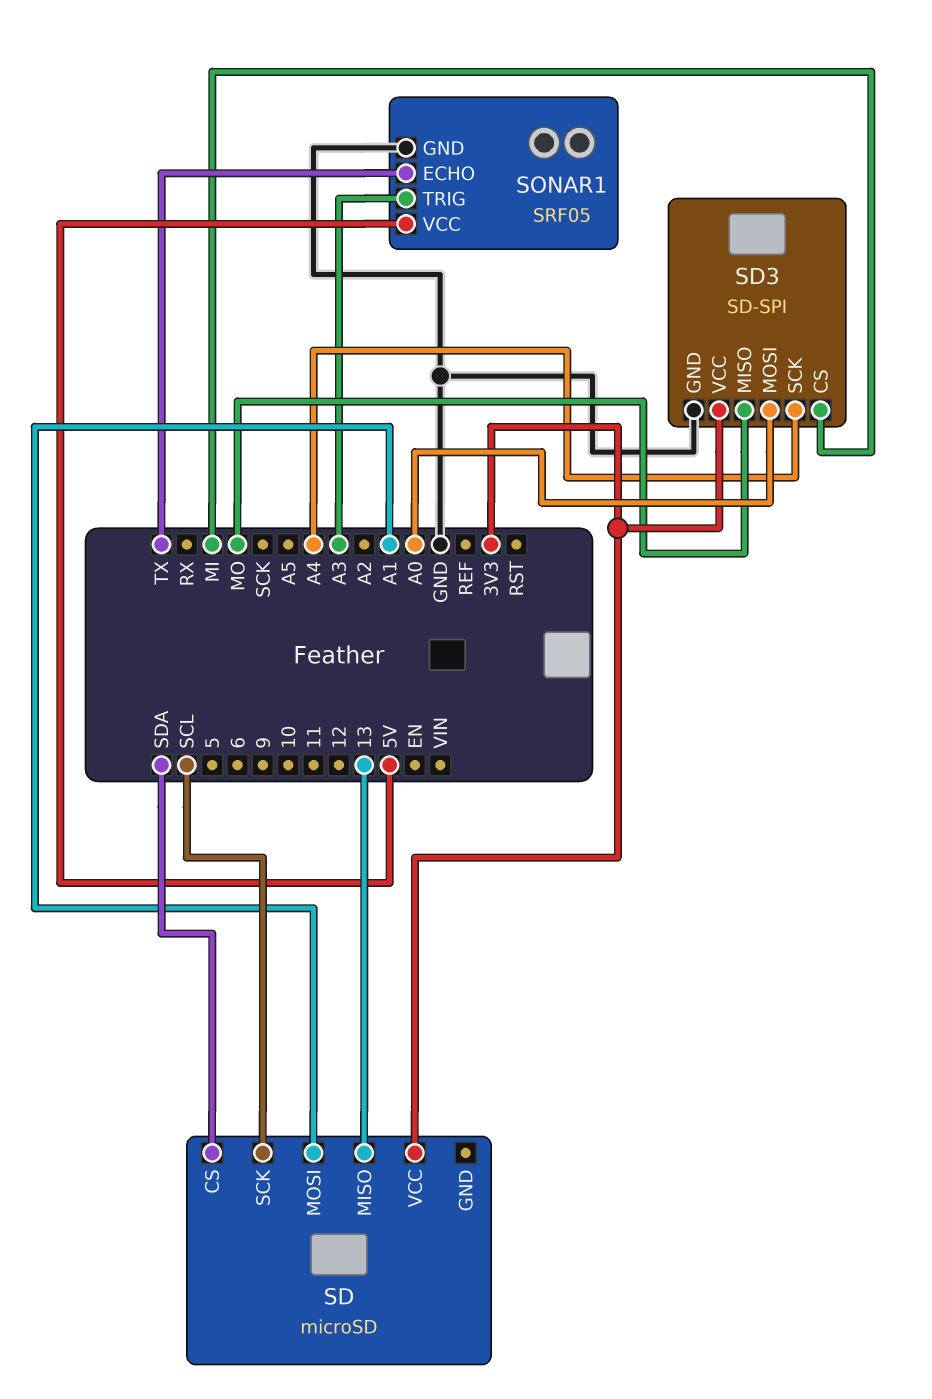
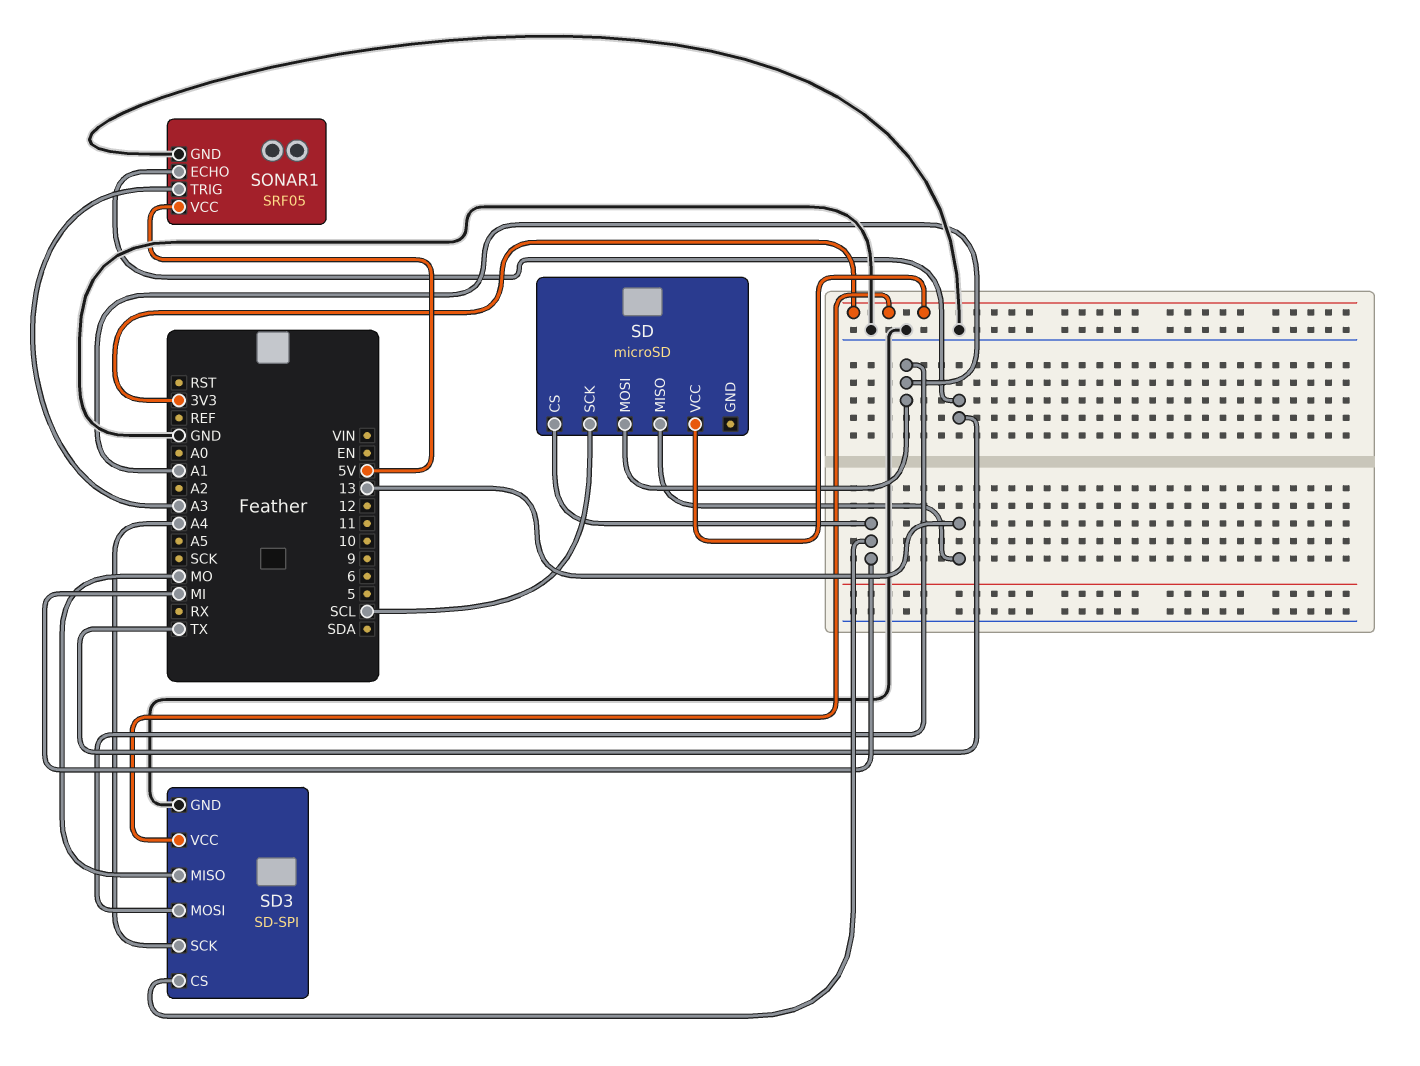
SD pin CS: SDA -> MI
SD3 pin MOSI: A0 -> A1

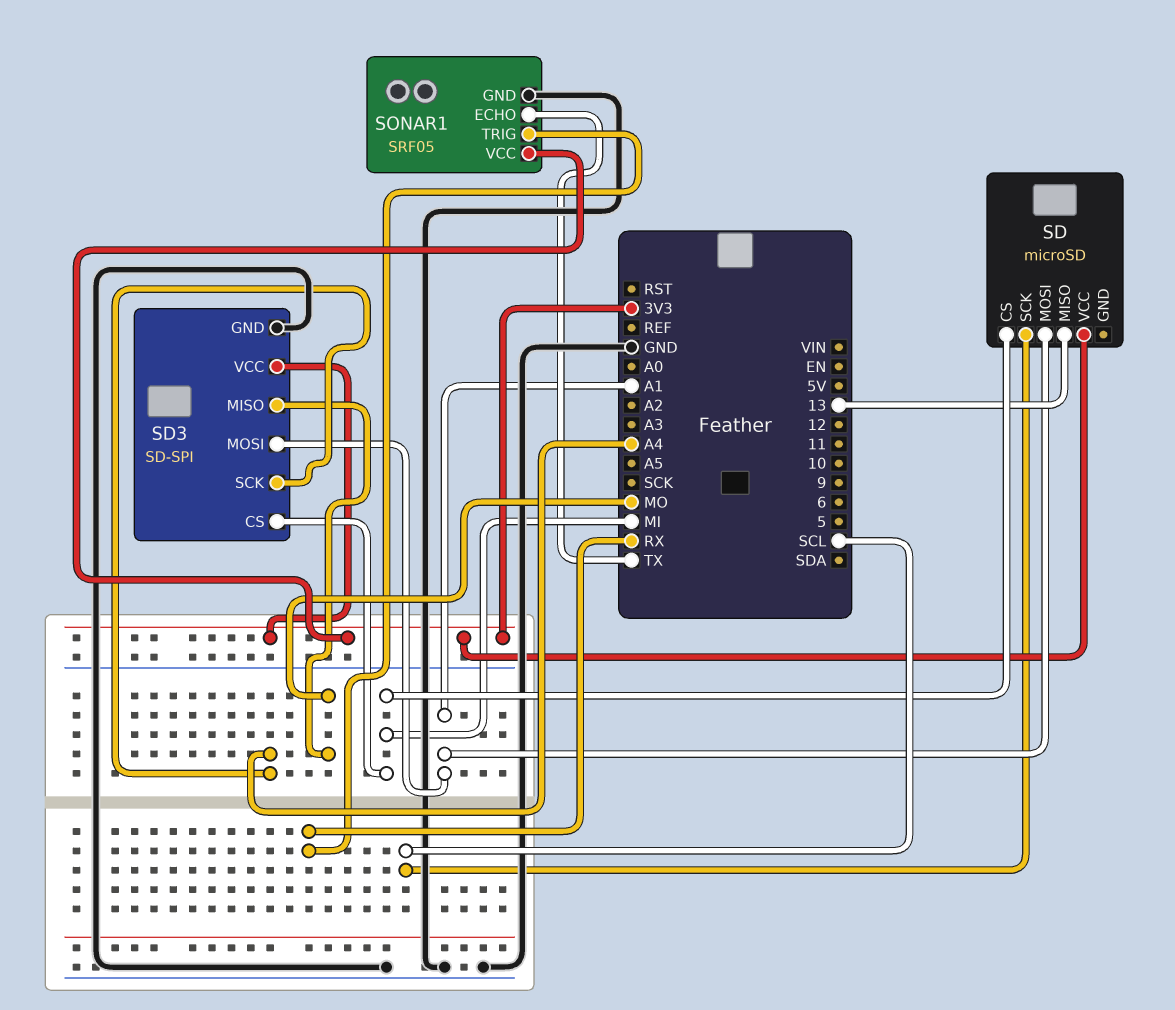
SONAR1 pin TRIG: A3 -> RX
SONAR1 pin VCC: 5V -> 3V3

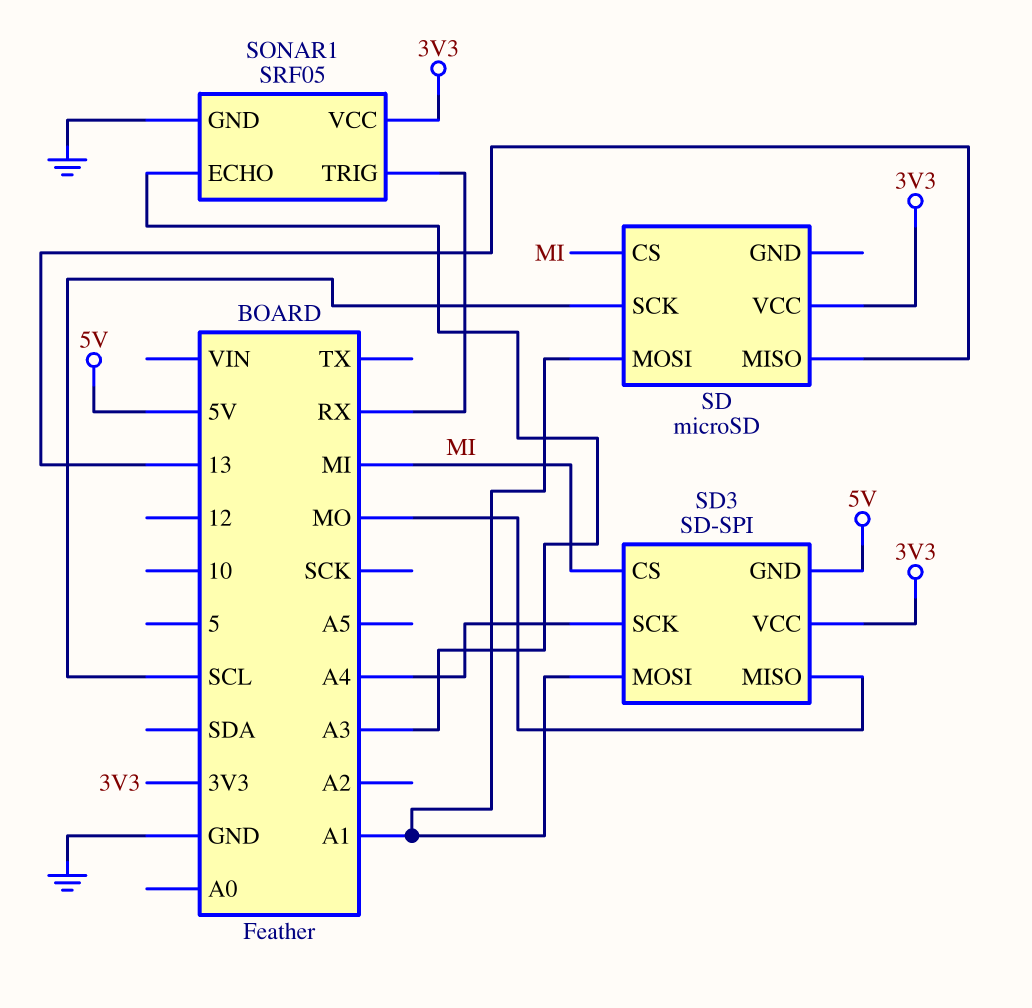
SD3 pin GND: GND -> 5V
SONAR1 pin ECHO: TX -> A3

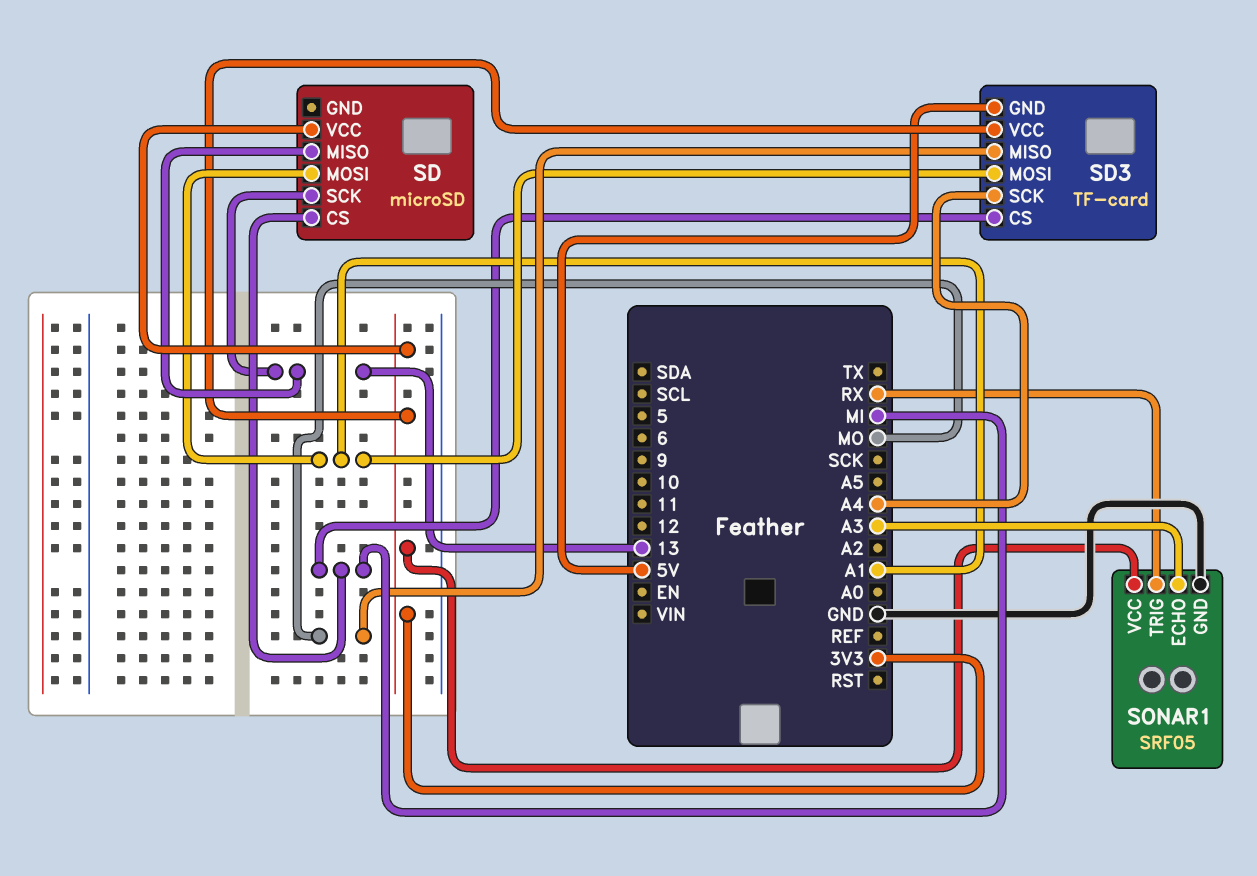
SD pin SCK: SCL -> 13
SD3: SD-SPI -> TF-card

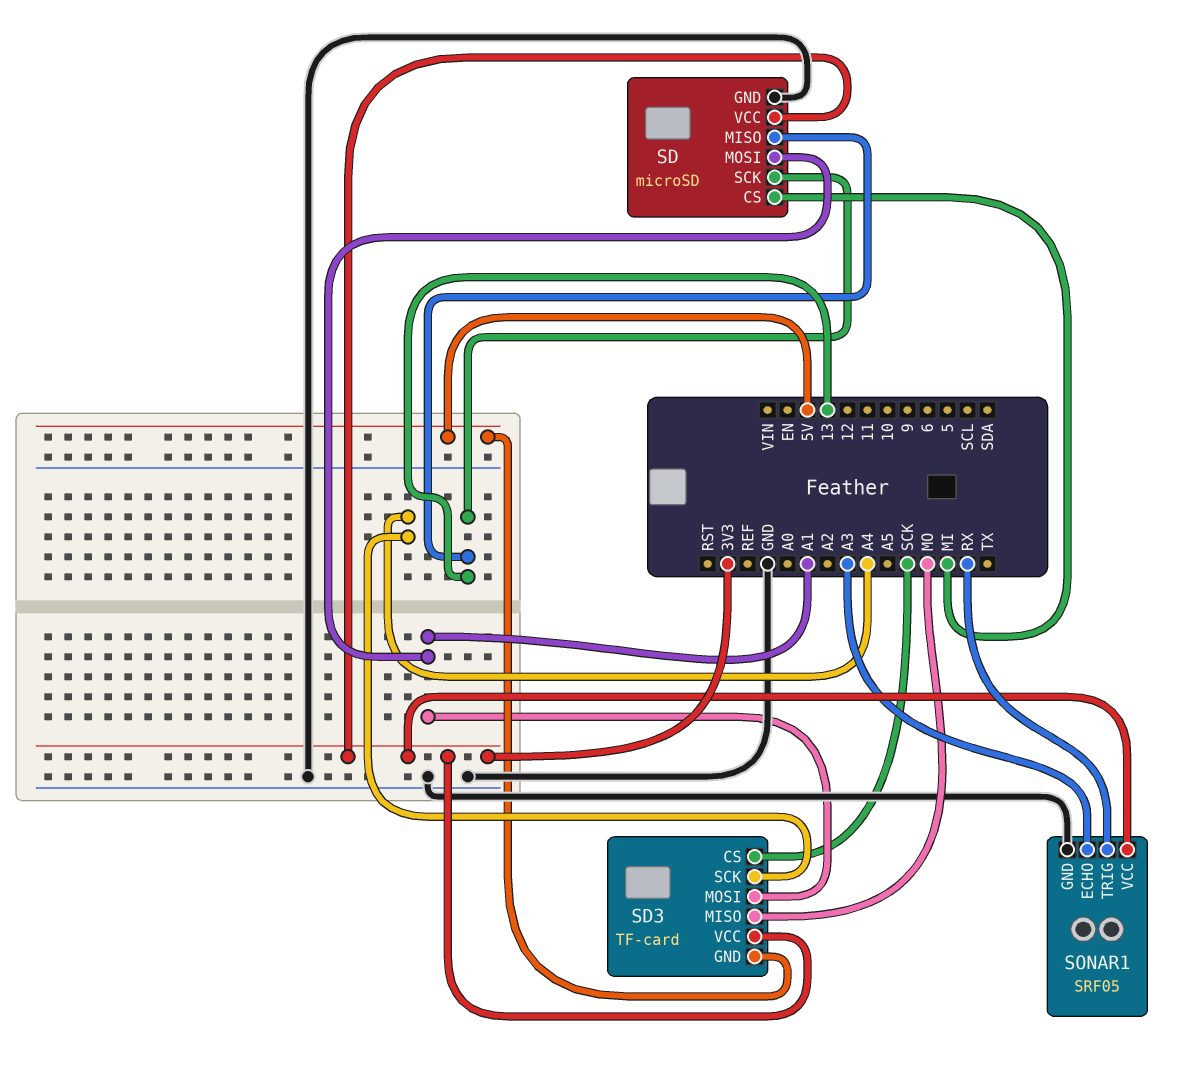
SD pin GND: none -> GND
SD3 pin CS: MI -> SCK

